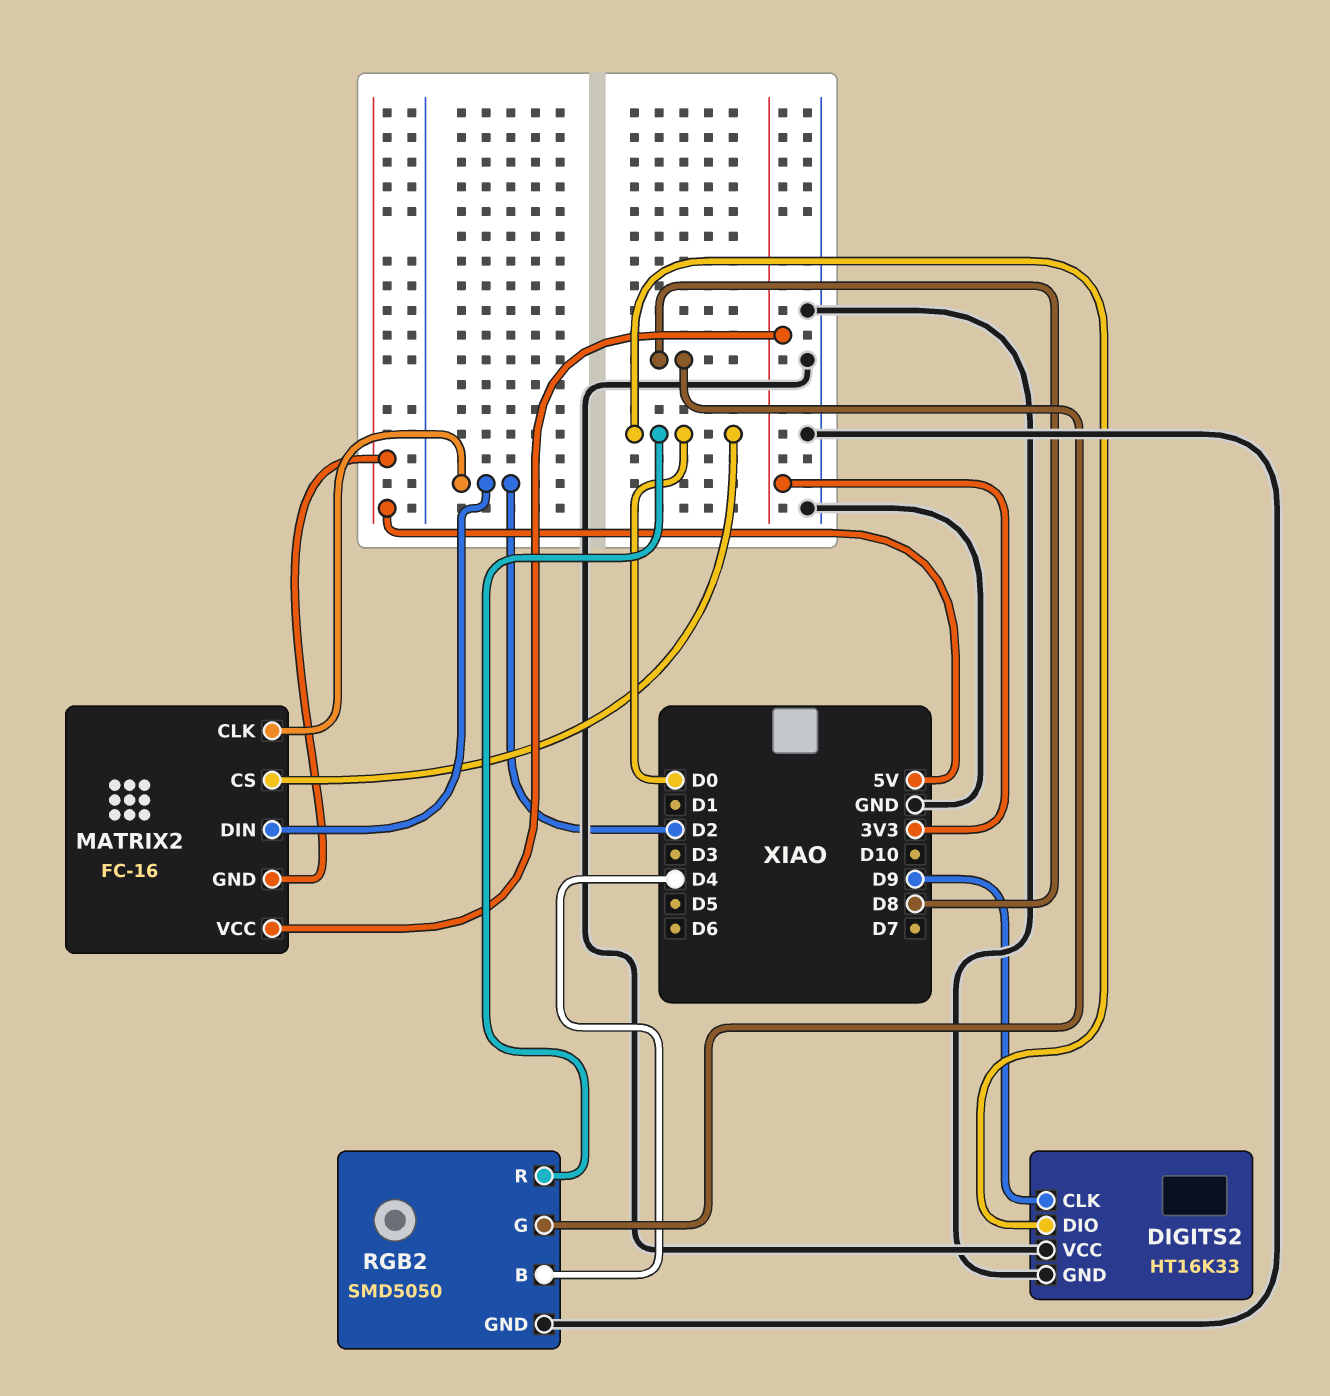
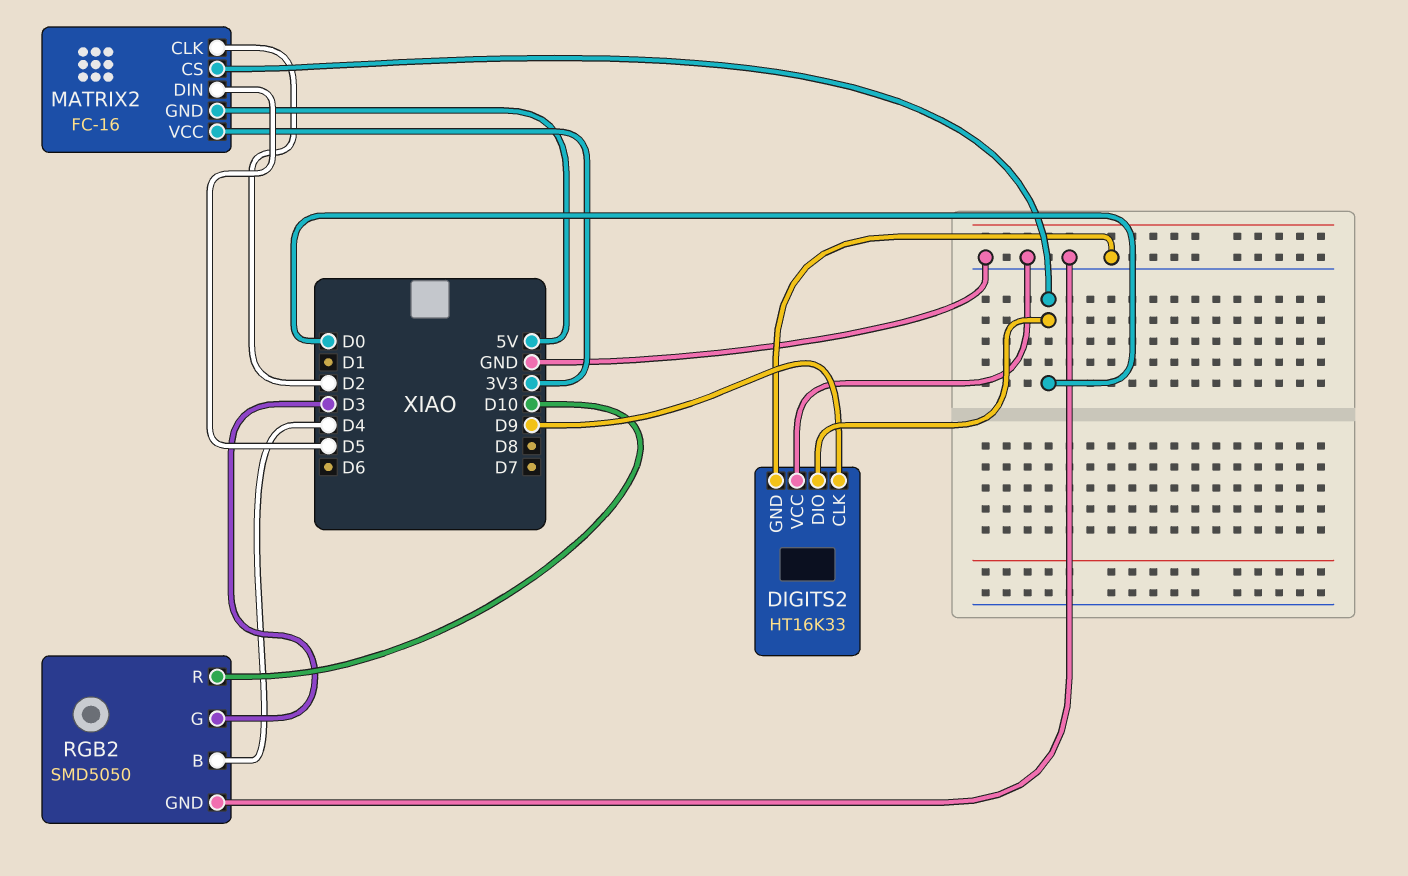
MATRIX2 pin DIN: D2 -> D5
RGB2 pin G: D8 -> D3
RGB2 pin R: D0 -> D10

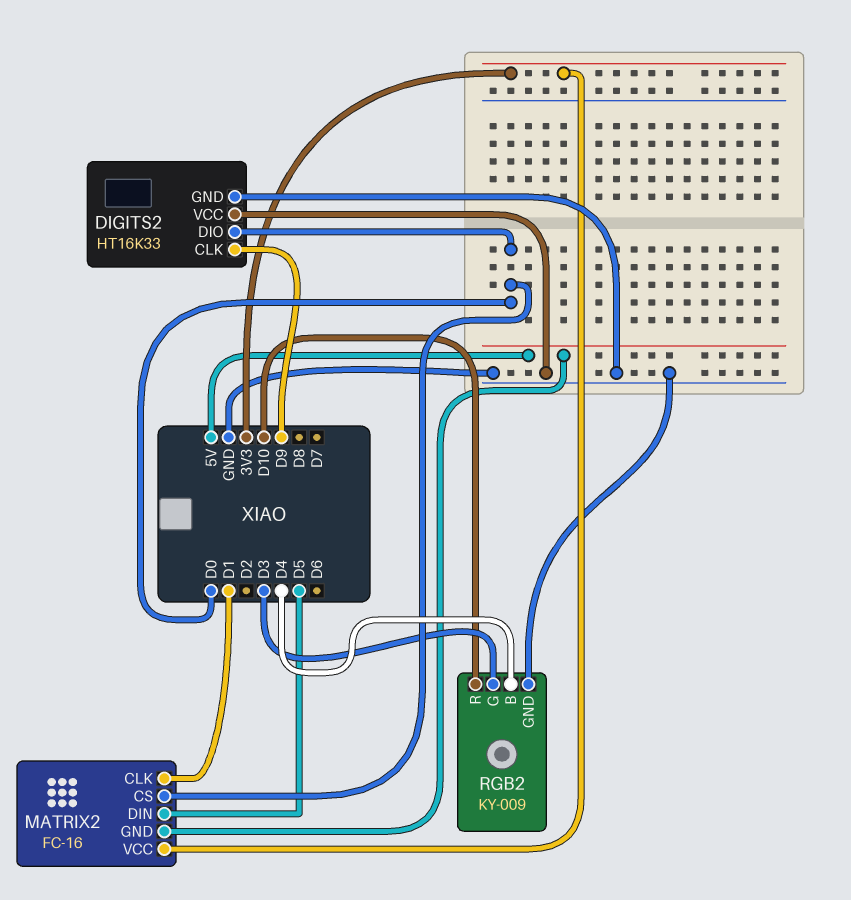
MATRIX2 pin CLK: D2 -> D1
RGB2: SMD5050 -> KY-009

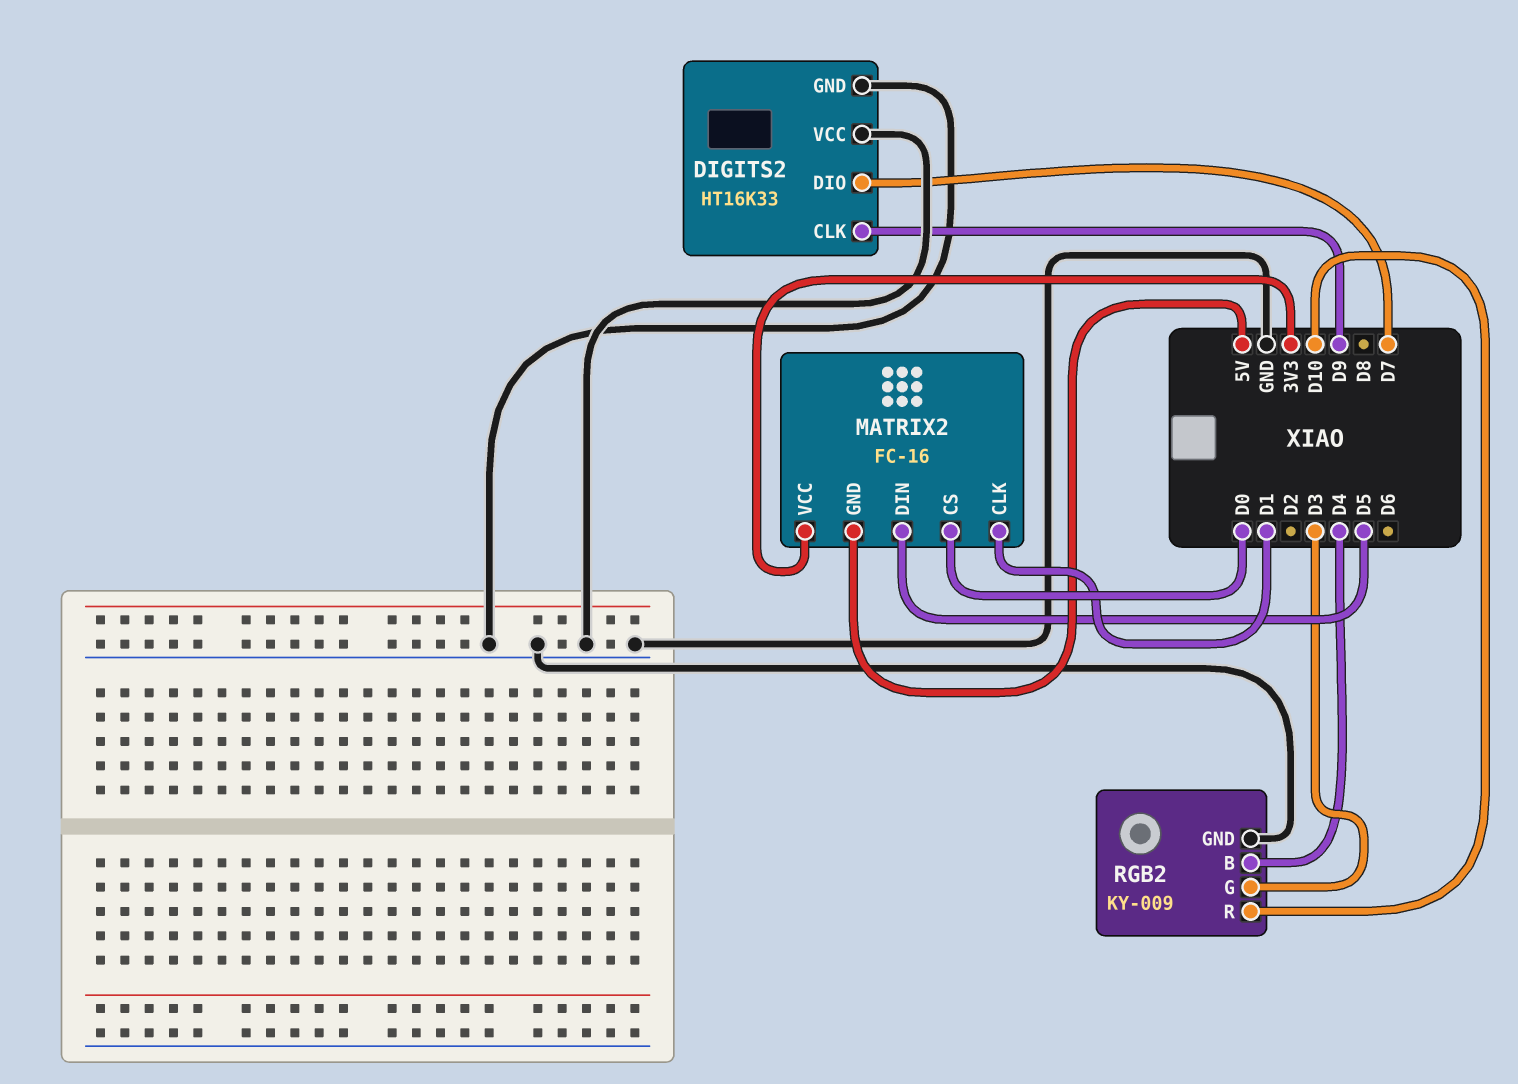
DIGITS2 pin DIO: D0 -> D7

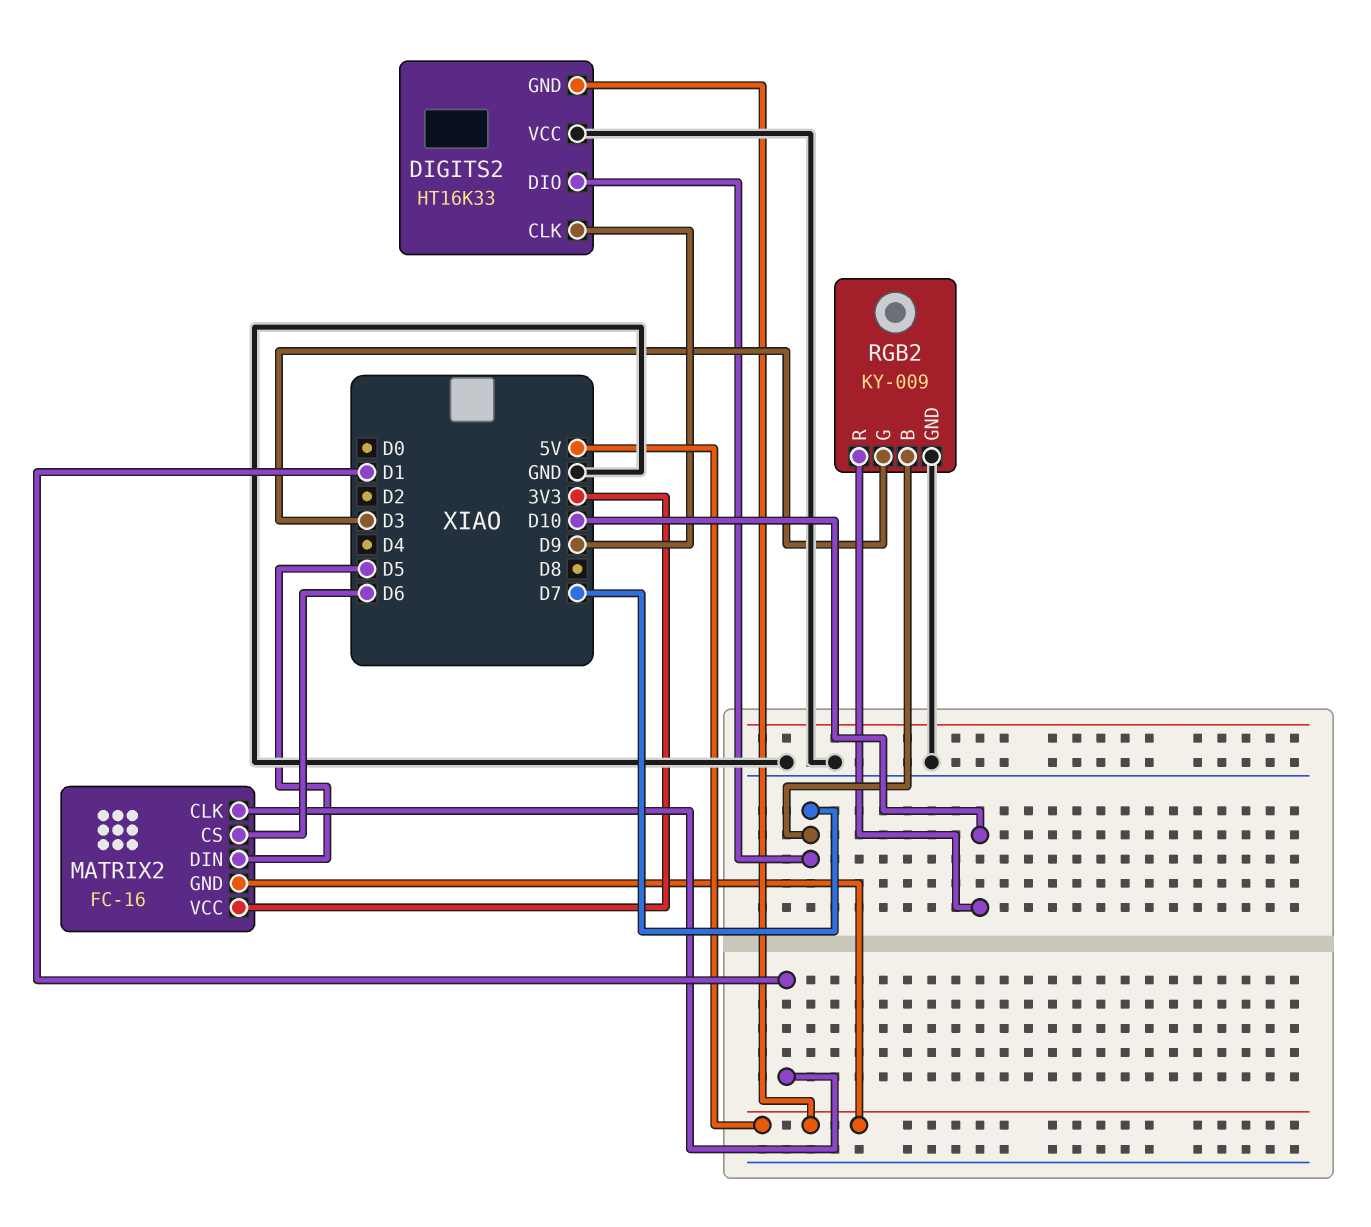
DIGITS2 pin GND: GND -> 5V
MATRIX2 pin CS: D0 -> D6
RGB2 pin B: D4 -> D7

